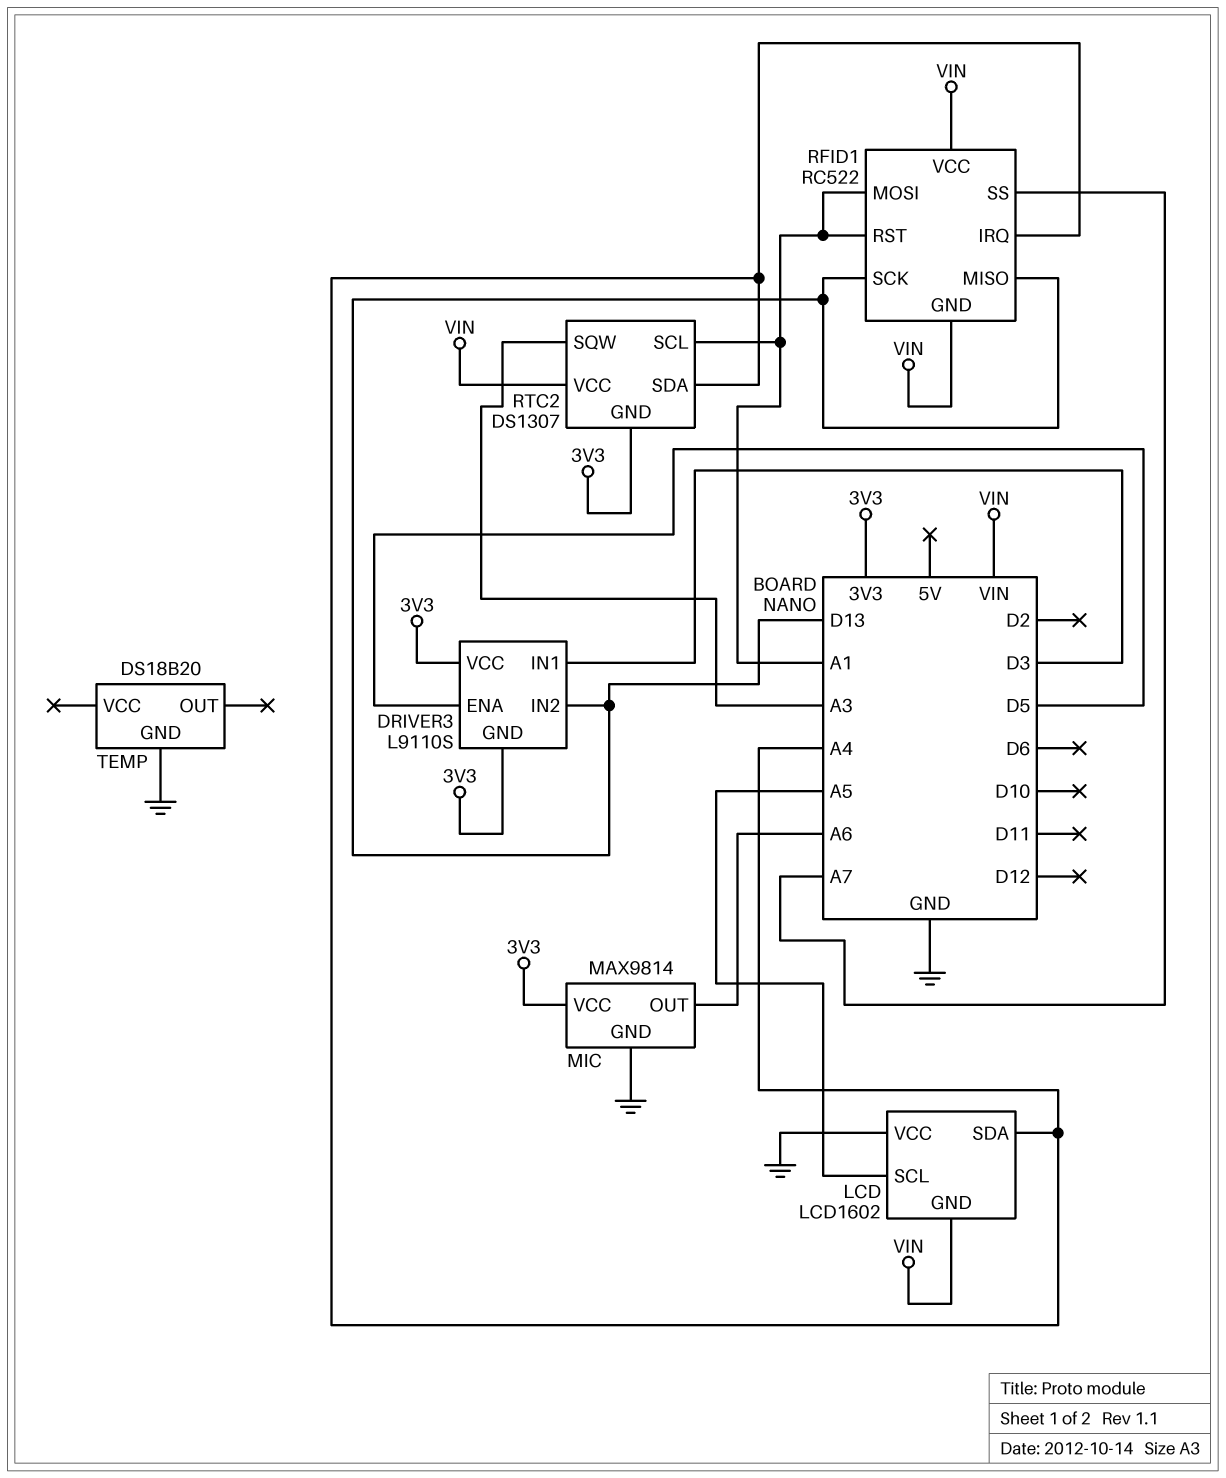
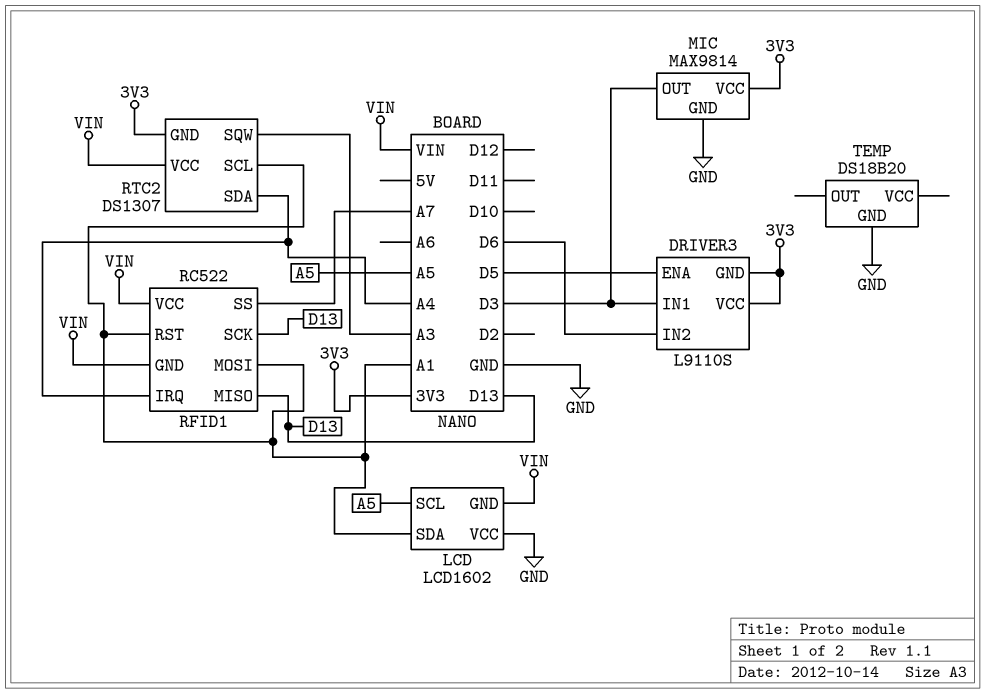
DRIVER3 pin IN2: D13 -> D6
LCD pin SDA: A4 -> A1
MIC pin OUT: A6 -> D3

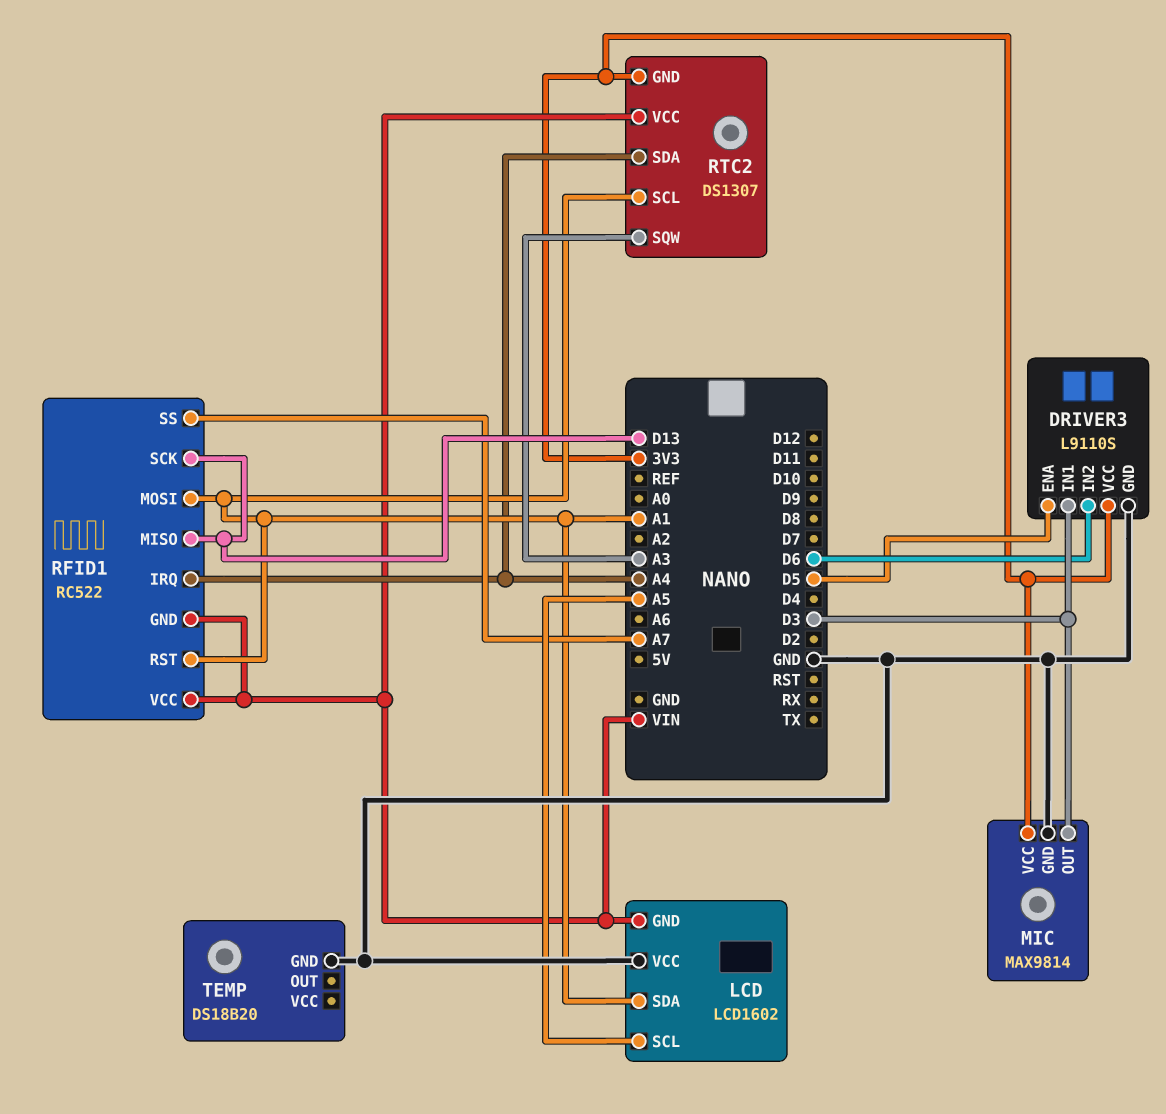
DRIVER3 pin GND: 3V3 -> GND

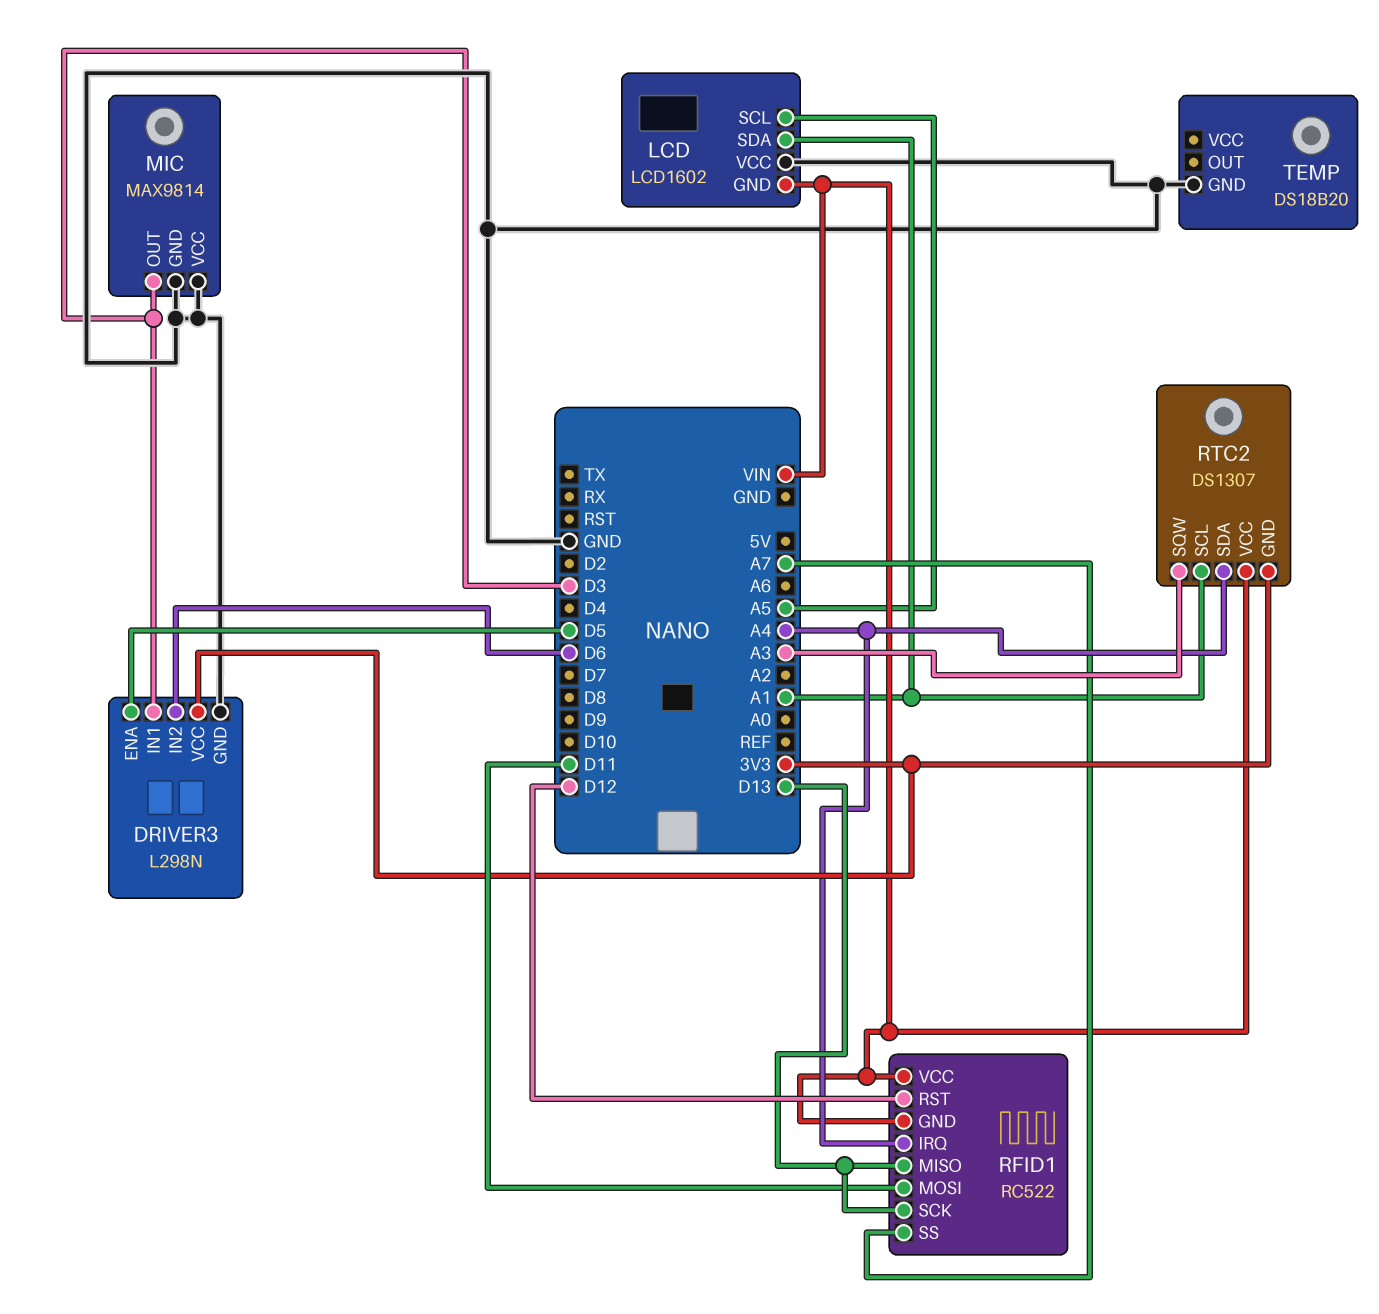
DRIVER3: L9110S -> L298N
MIC pin VCC: 3V3 -> GND
RFID1 pin MOSI: A1 -> D11
RFID1 pin RST: A1 -> D12

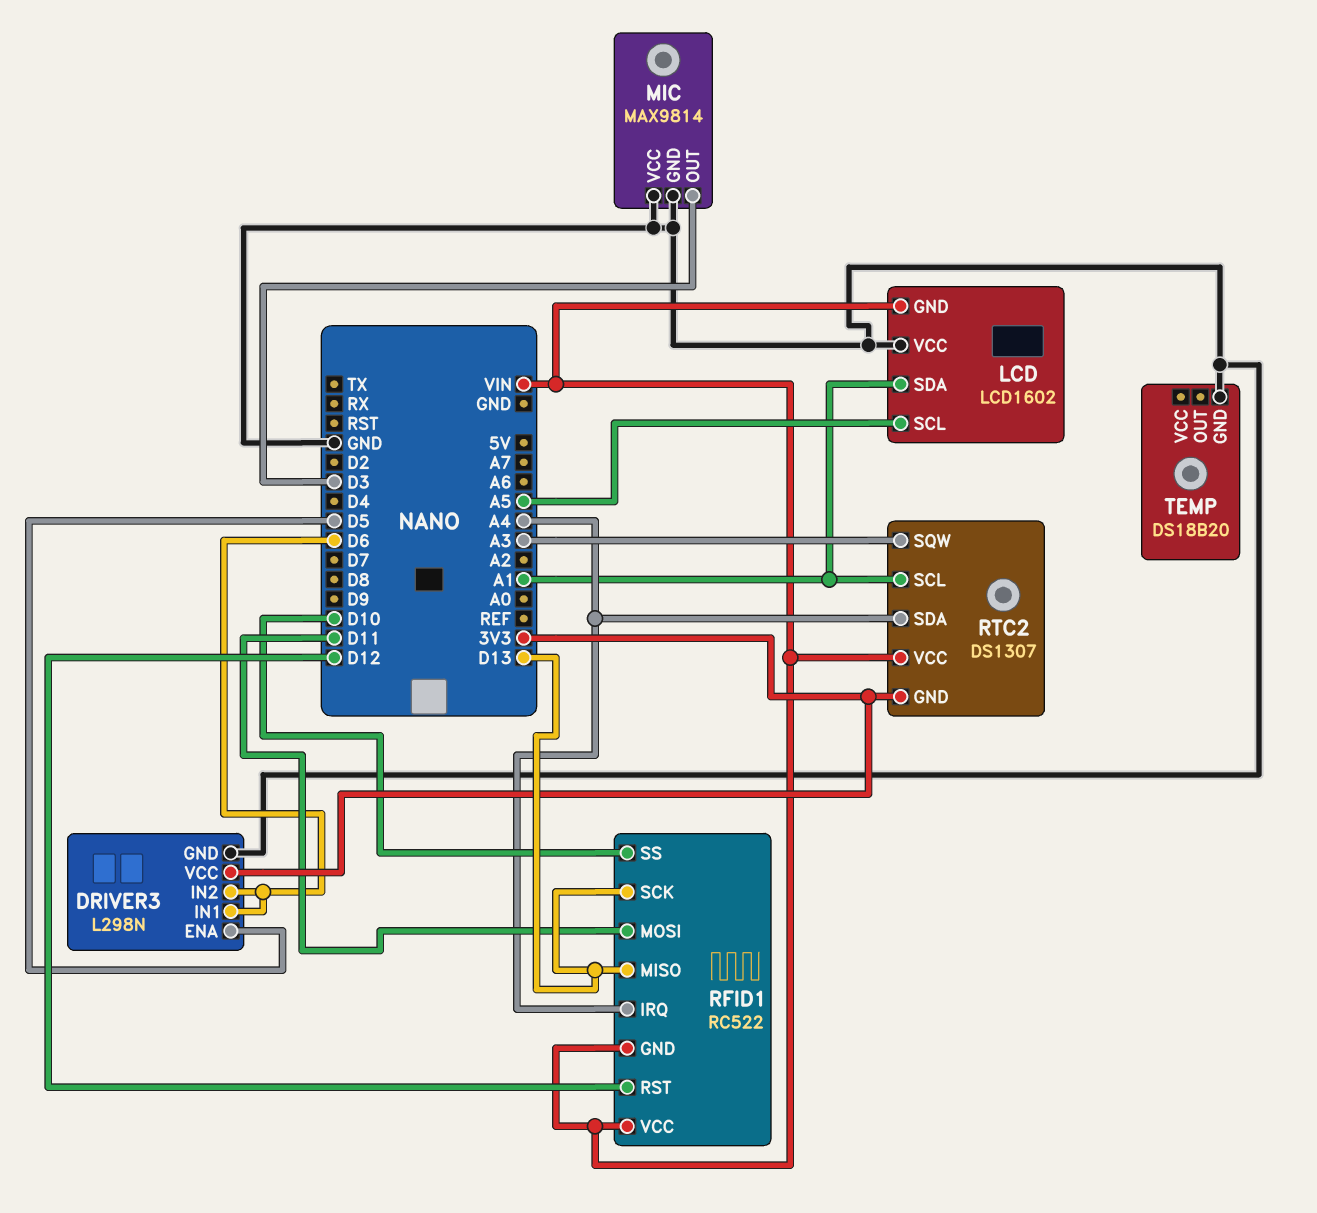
DRIVER3 pin IN1: D3 -> D6
RFID1 pin SS: A7 -> D10

